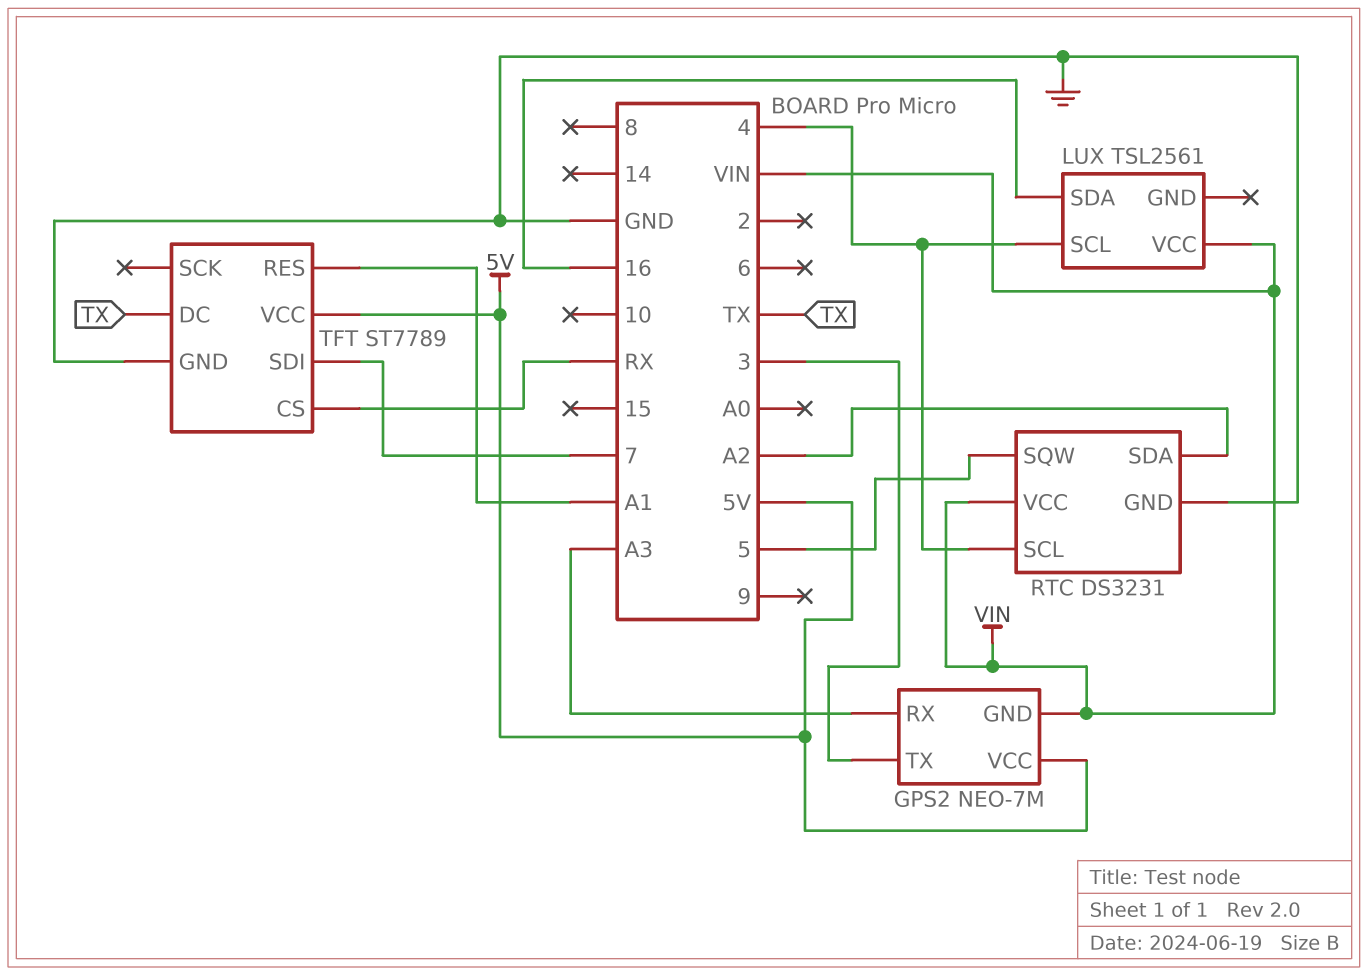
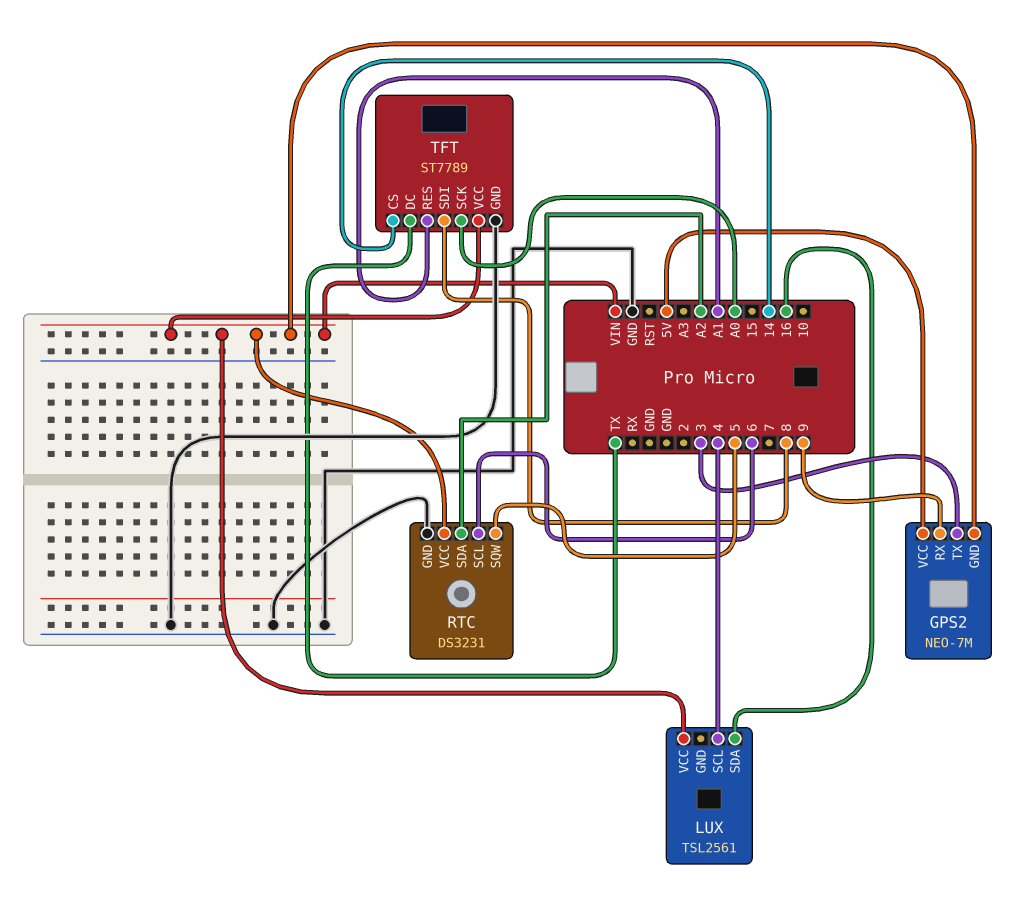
GPS2 pin RX: A3 -> 9
RTC pin SCL: 4 -> 6
TFT pin CS: RX -> 14
TFT pin SCK: none -> A0
TFT pin SDI: 7 -> 8
TFT pin VCC: 5V -> VIN

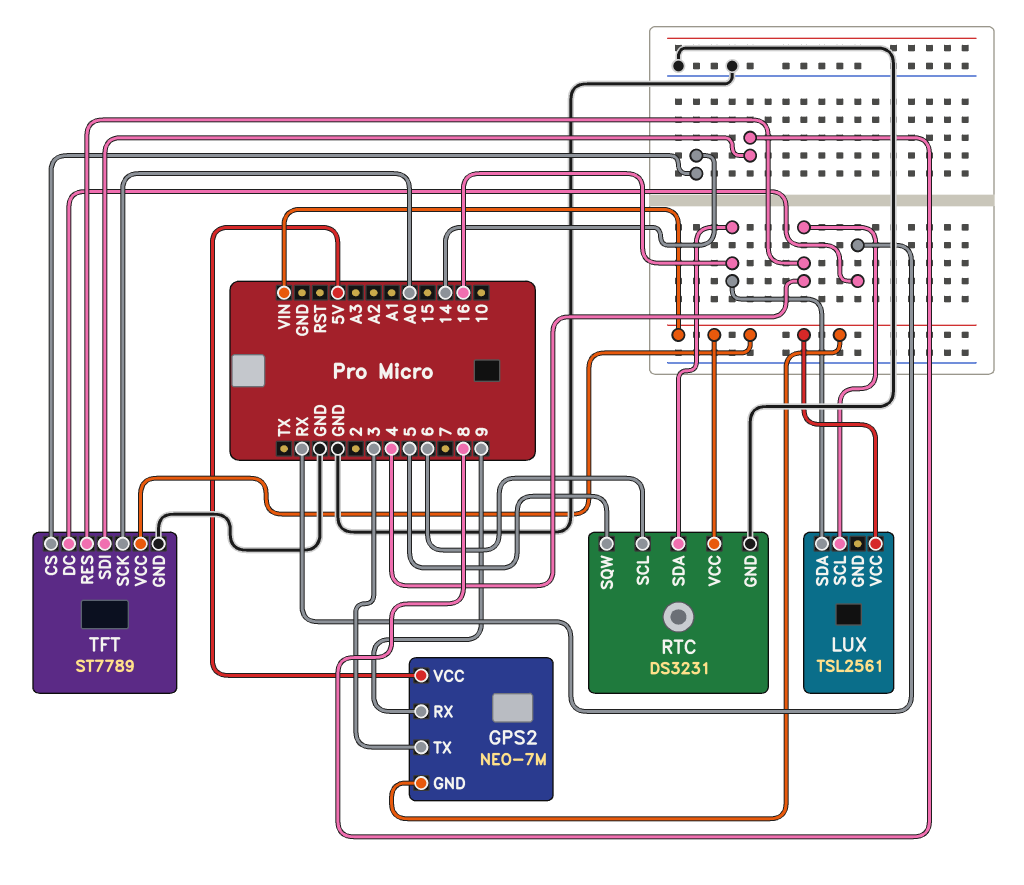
RTC pin SDA: A2 -> 16
TFT pin DC: TX -> RX
TFT pin RES: A1 -> 4

